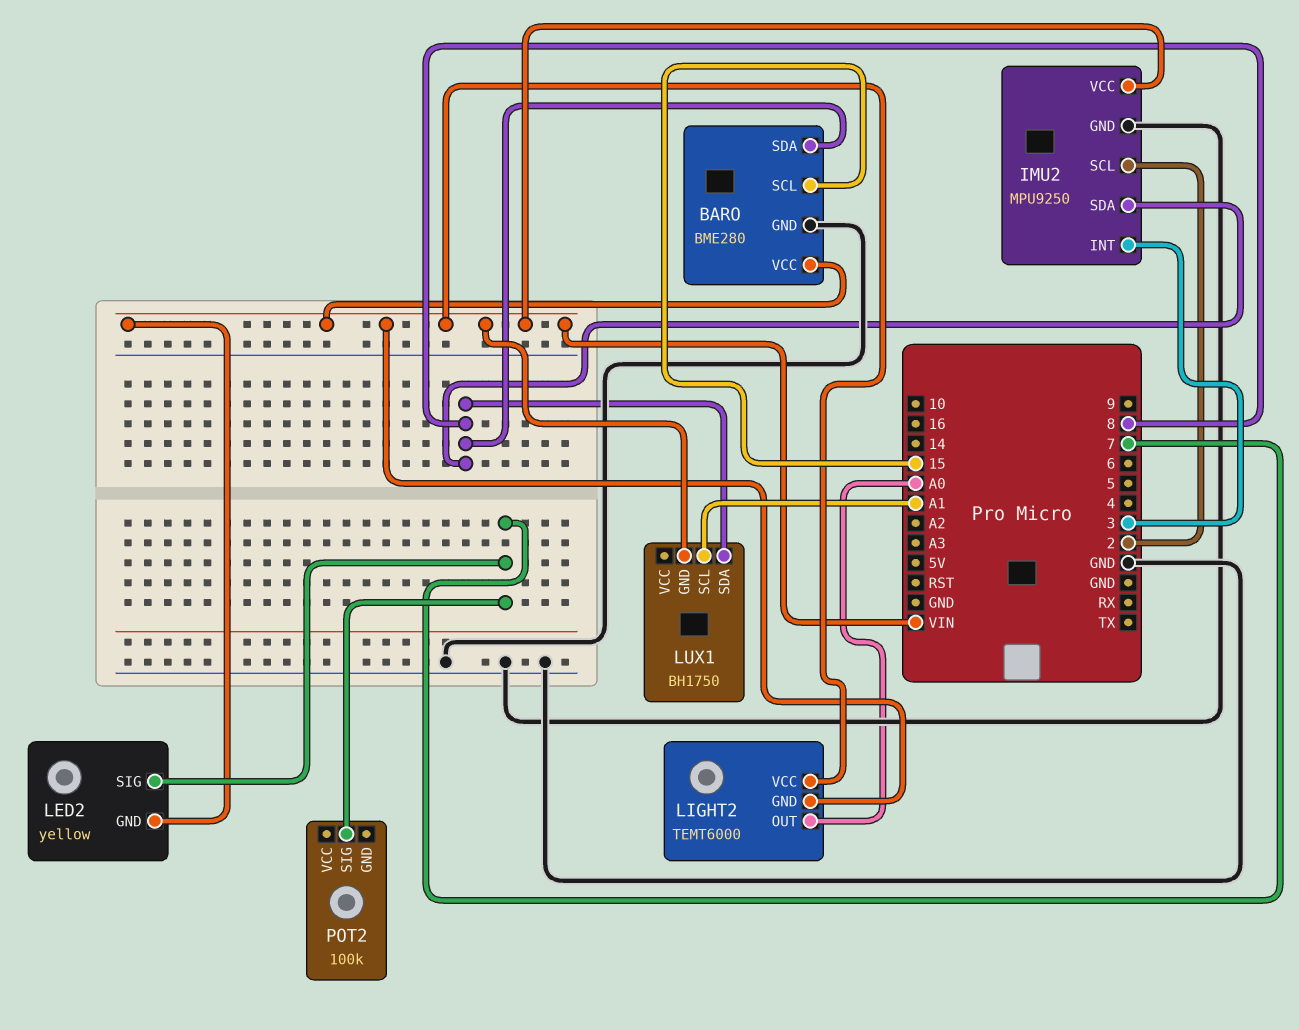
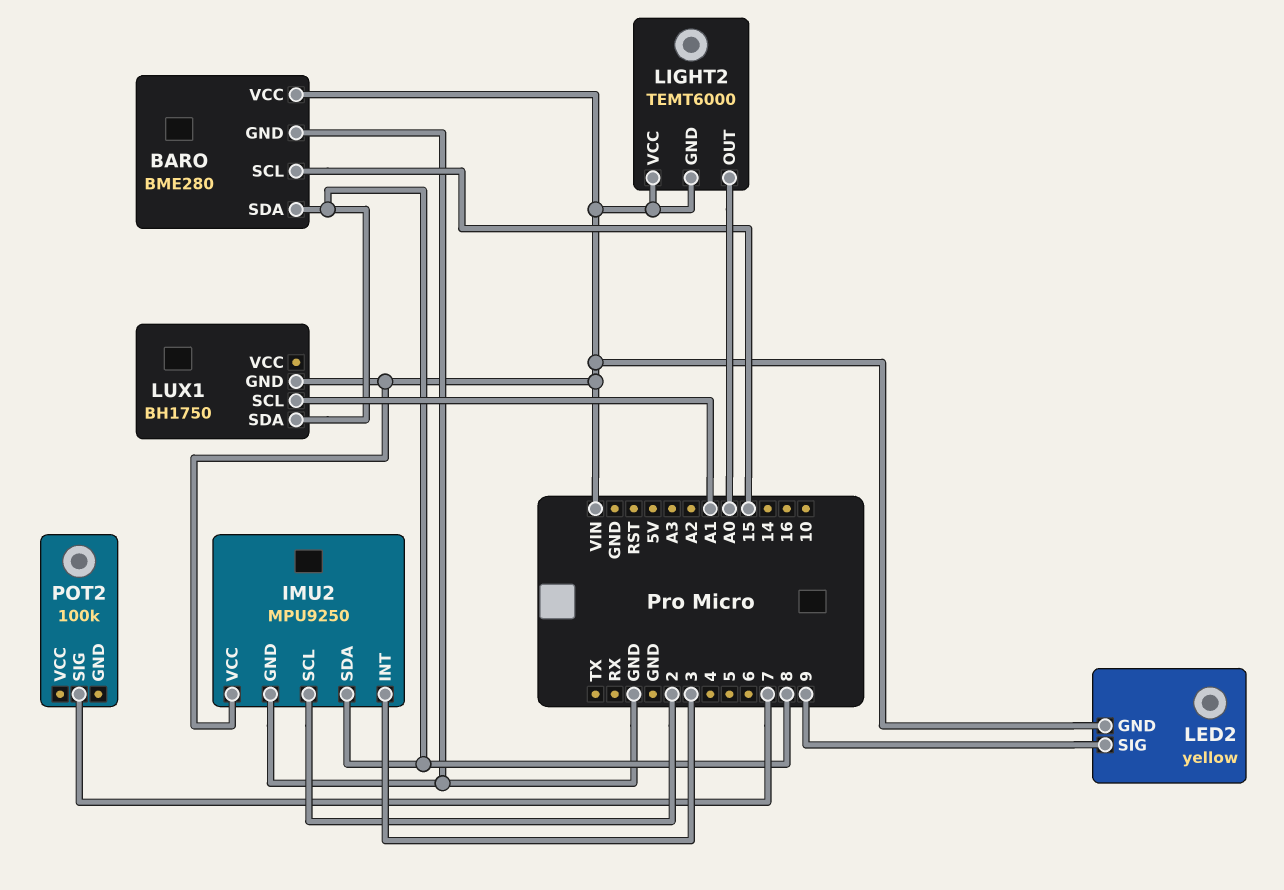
LED2 pin SIG: 7 -> 9

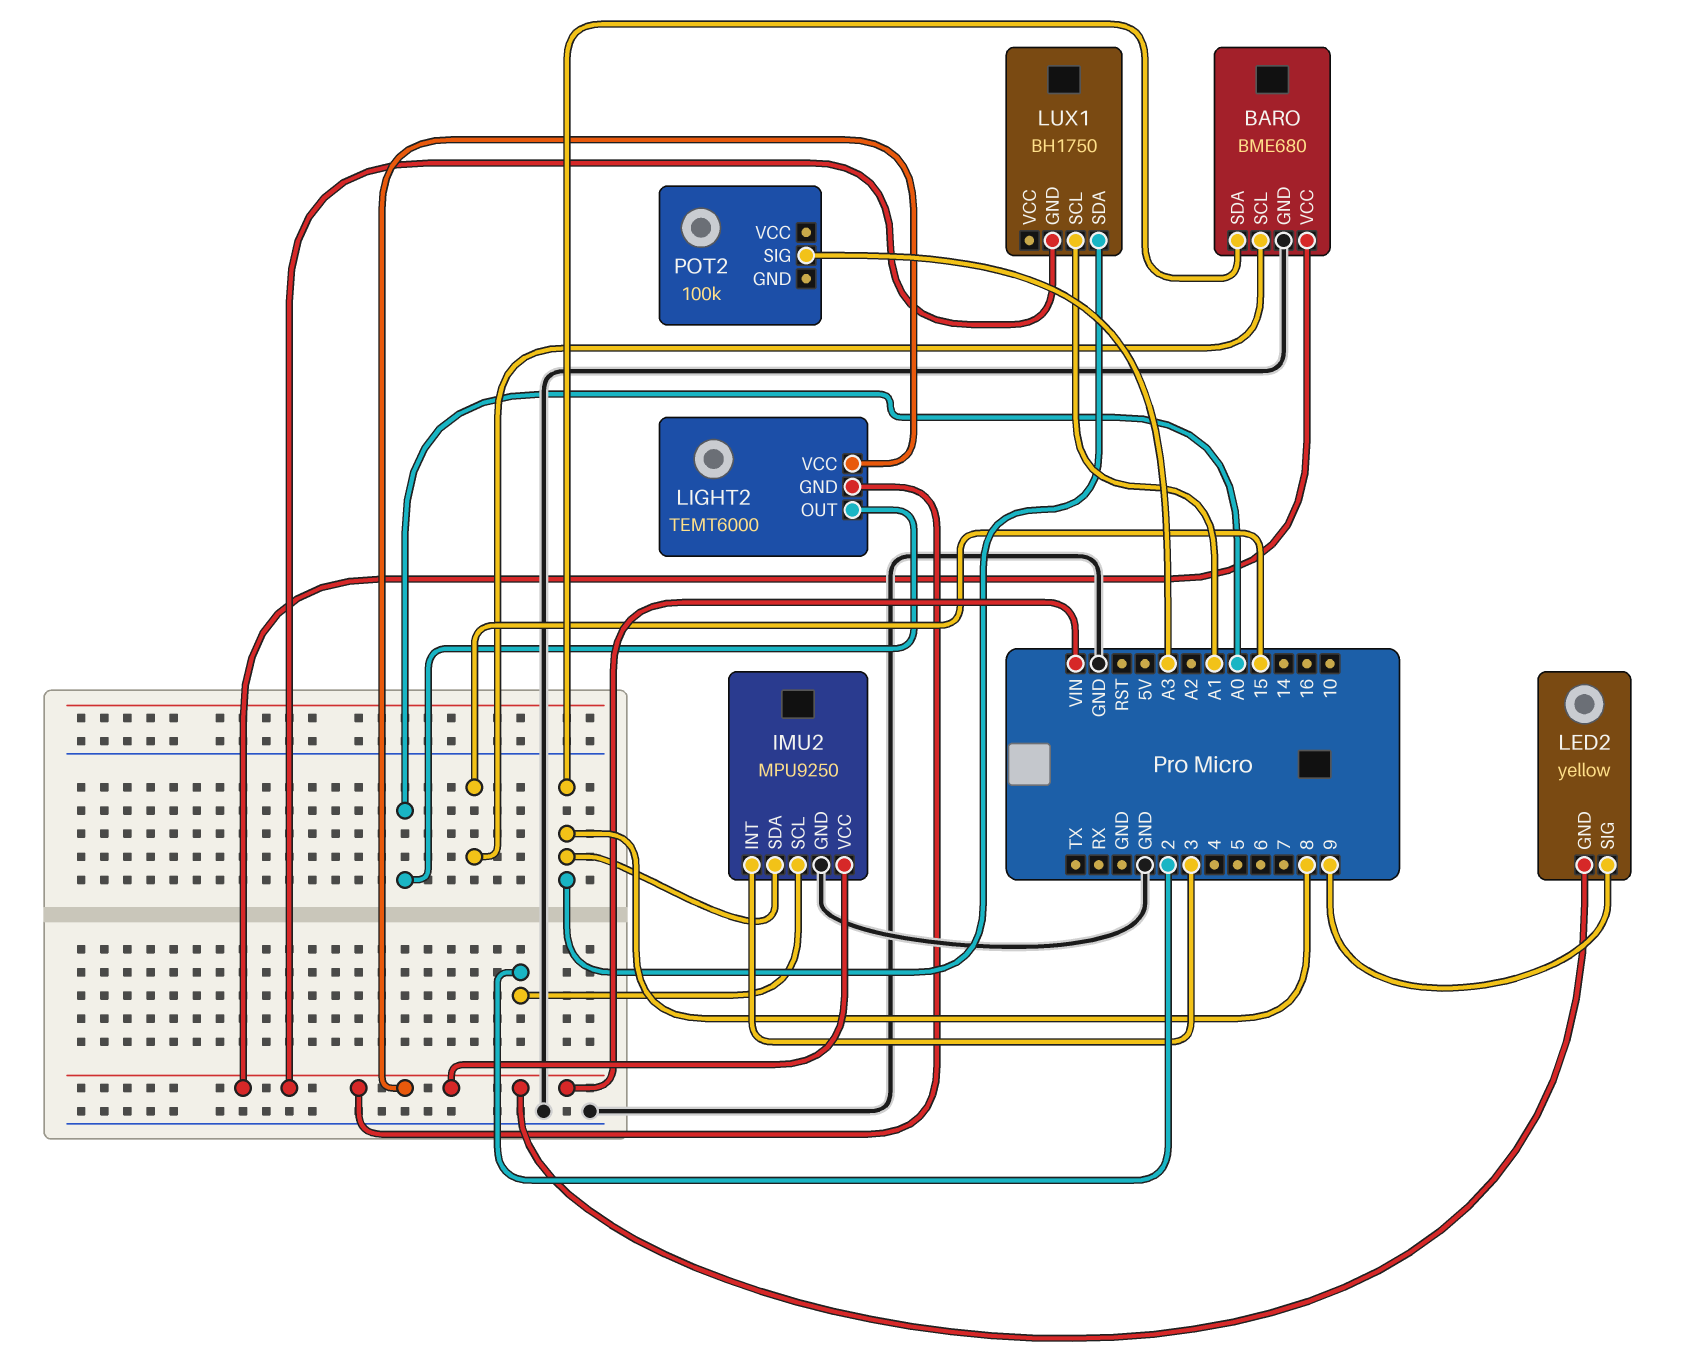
BARO: BME280 -> BME680
POT2 pin SIG: 7 -> A3

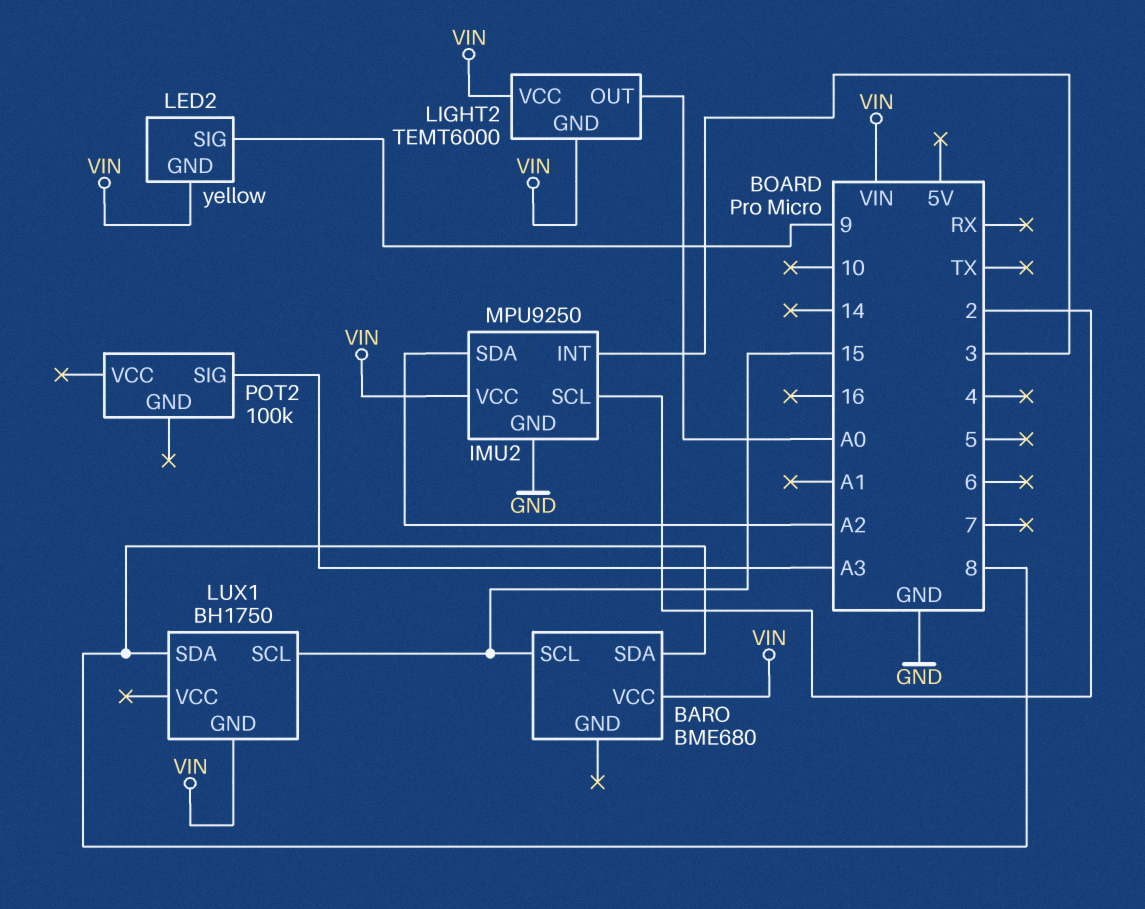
BARO pin GND: GND -> none
IMU2 pin SDA: 8 -> A2
LUX1 pin SCL: A1 -> 15

